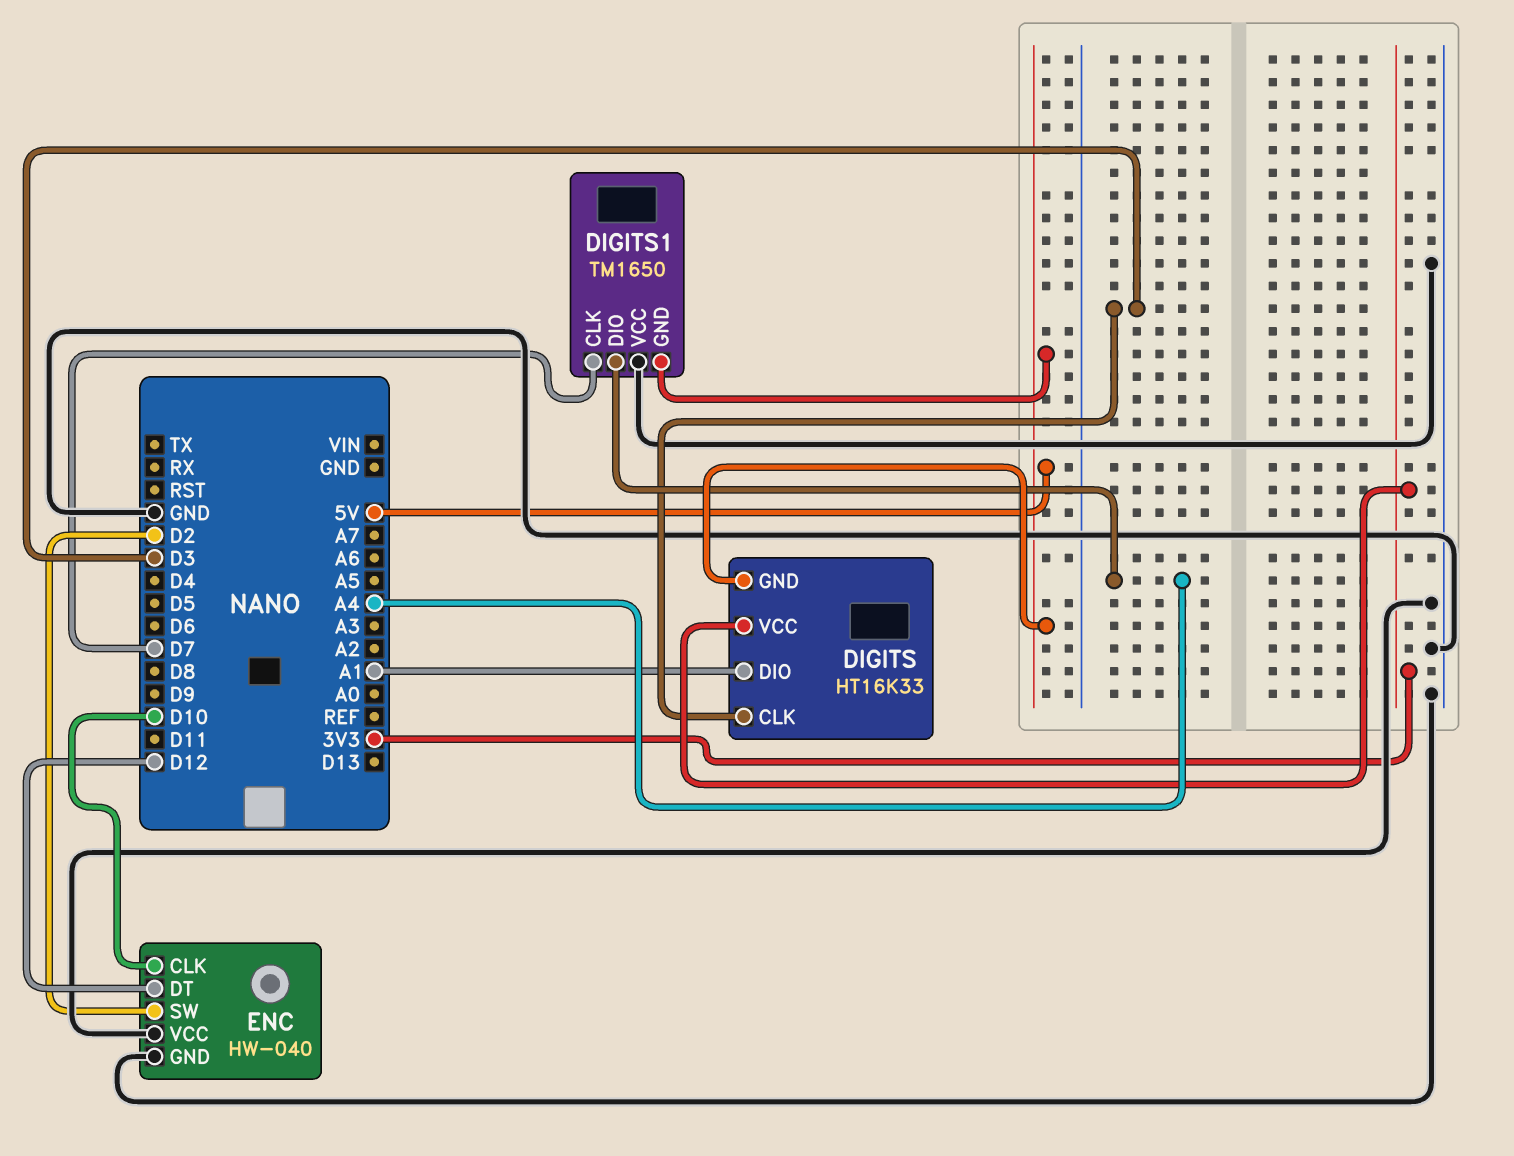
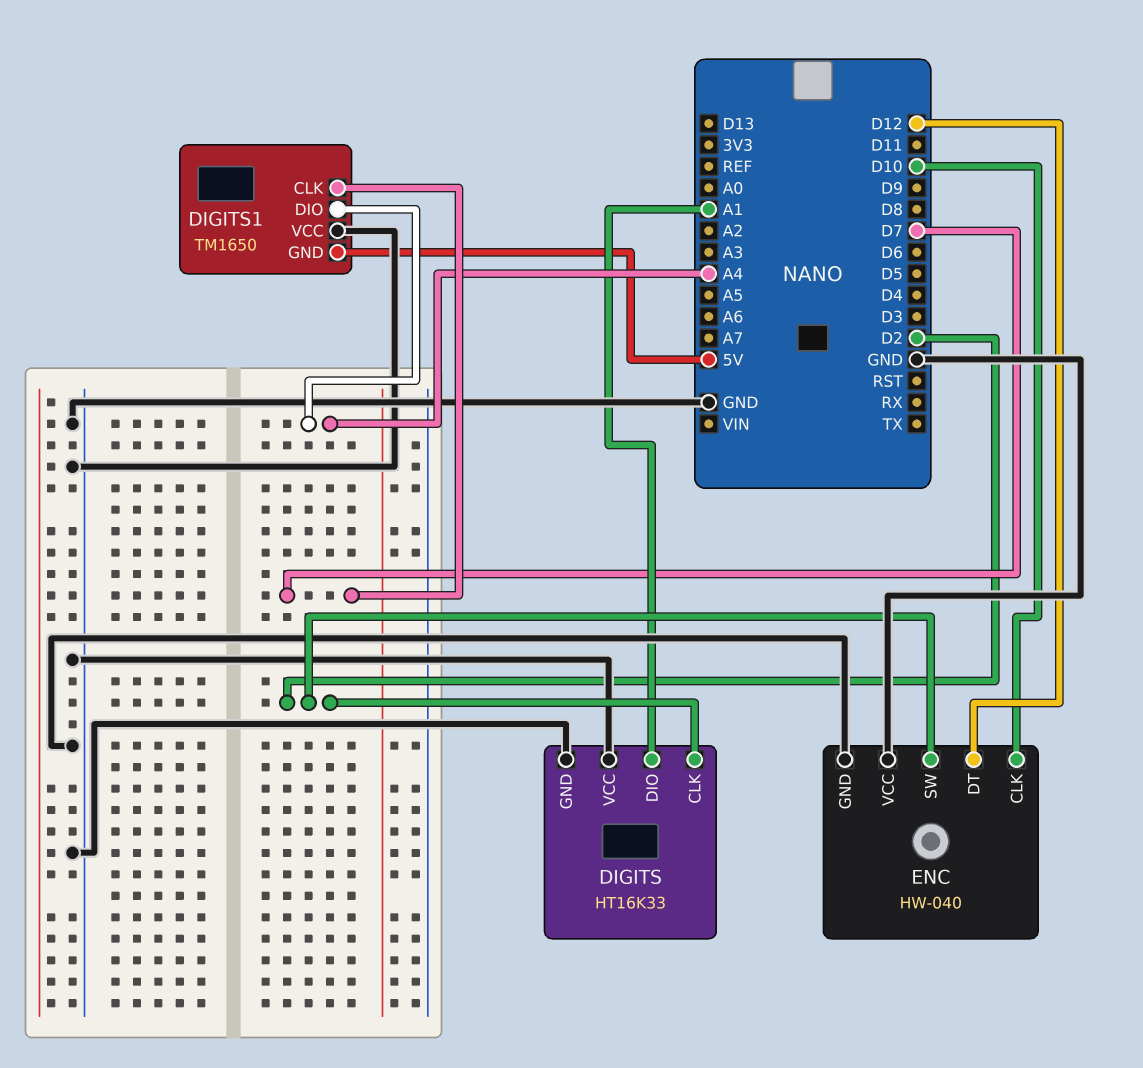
DIGITS pin CLK: D3 -> D2
DIGITS pin GND: 5V -> GND
DIGITS pin VCC: 3V3 -> GND

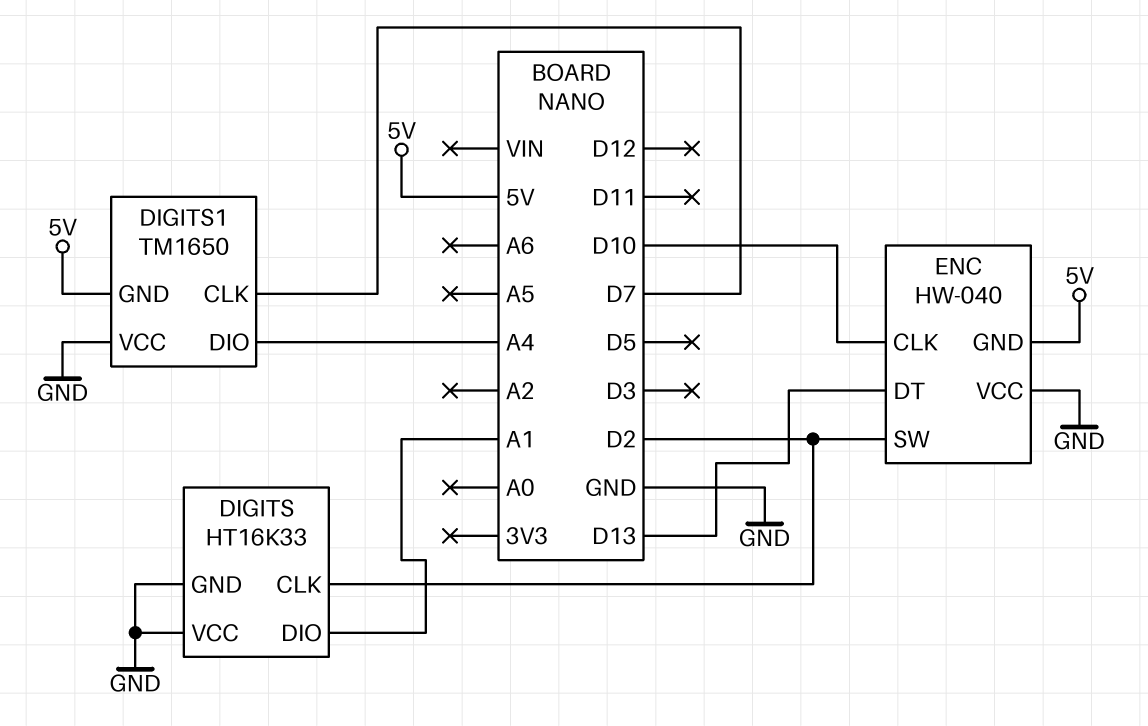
ENC pin DT: D12 -> D13
ENC pin GND: GND -> 5V

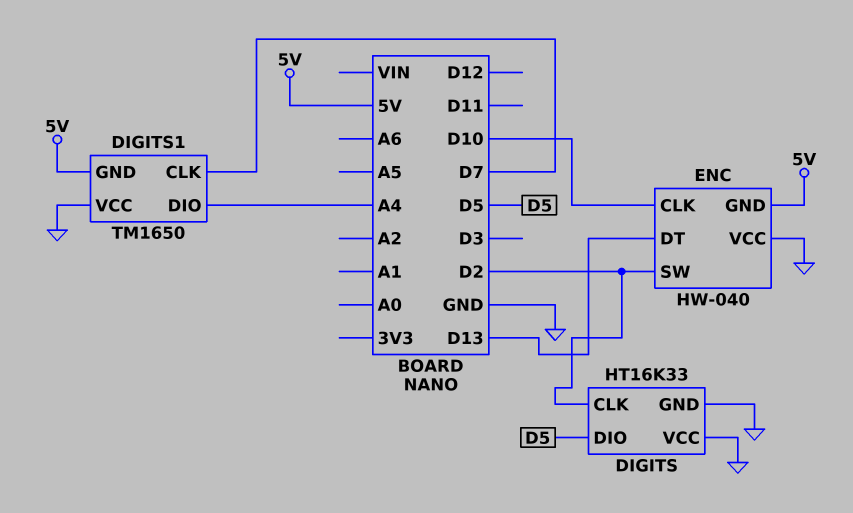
DIGITS pin DIO: A1 -> D5

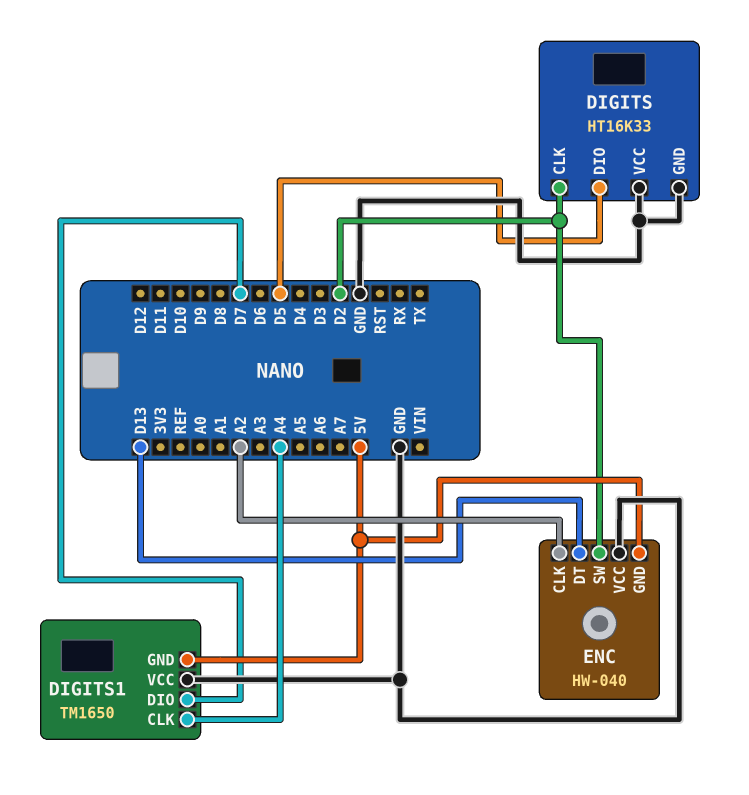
DIGITS1 pin CLK: D7 -> A4
DIGITS1 pin DIO: A4 -> D7
ENC pin CLK: D10 -> A2

